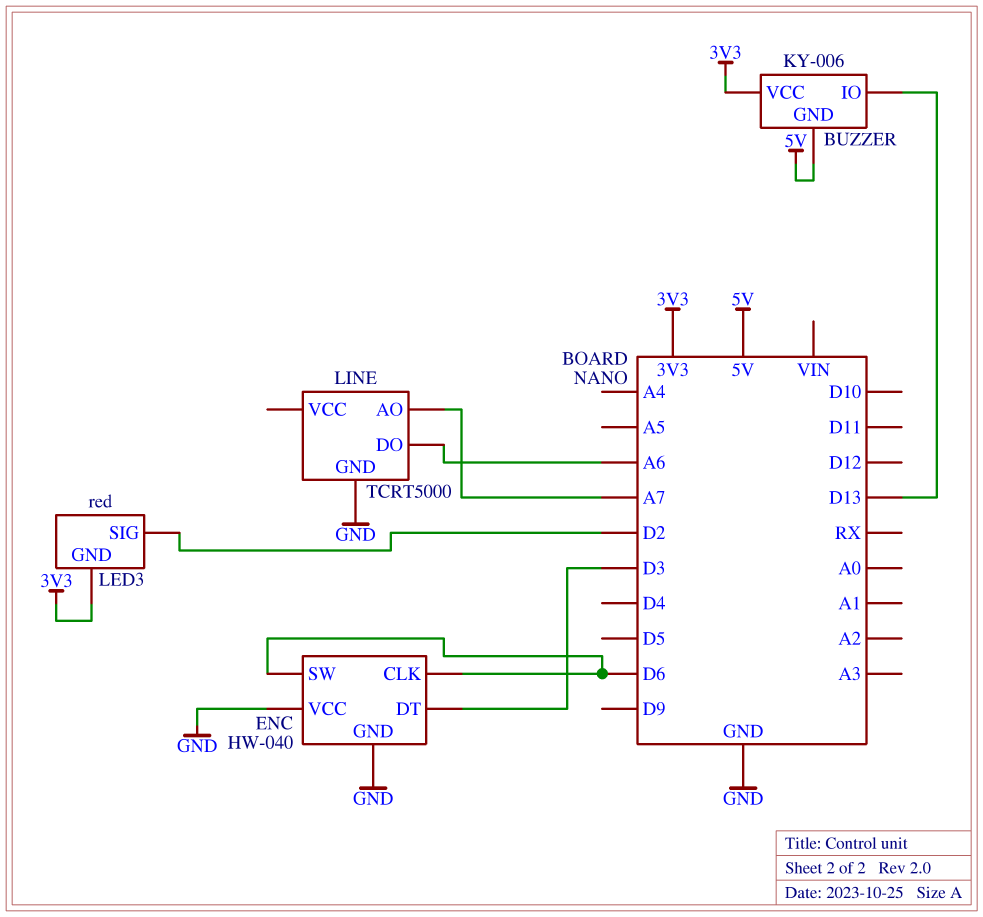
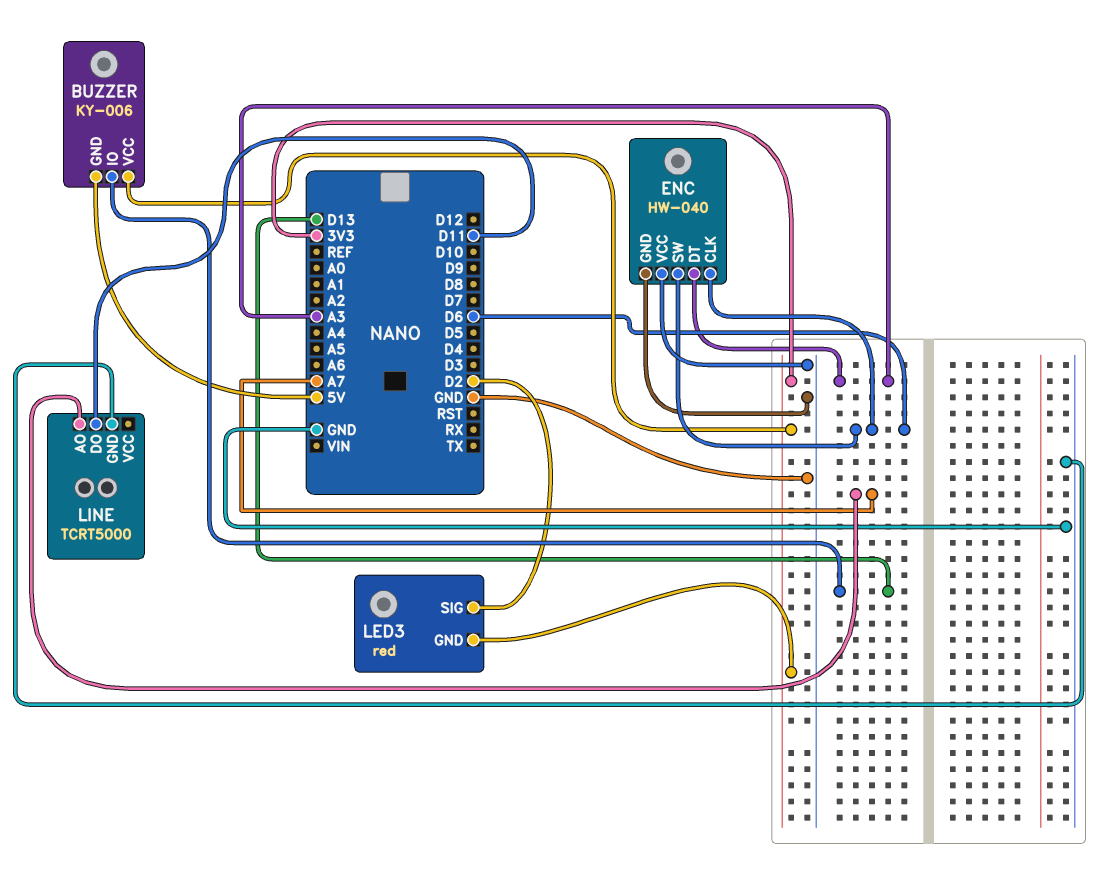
ENC pin DT: D3 -> A3
LINE pin DO: A6 -> D11

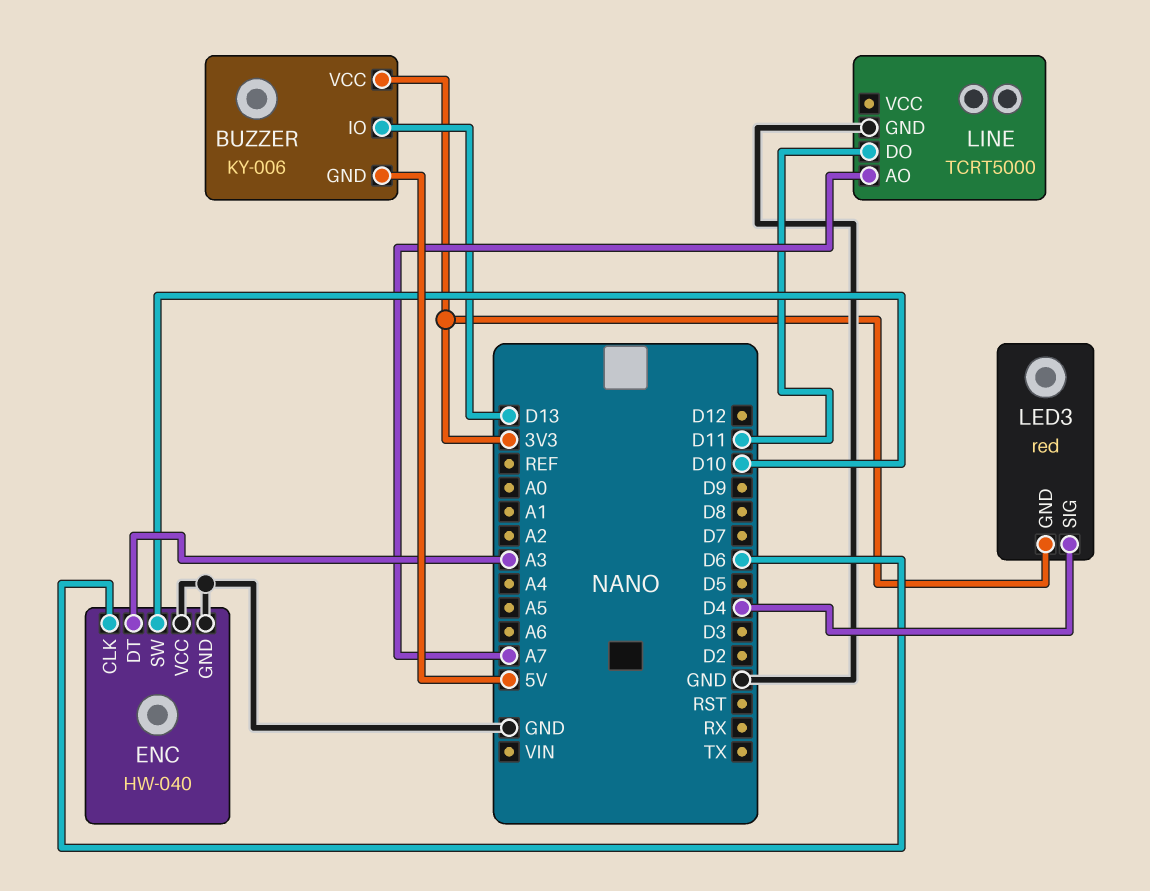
ENC pin SW: D6 -> D10
LED3 pin SIG: D2 -> D4

